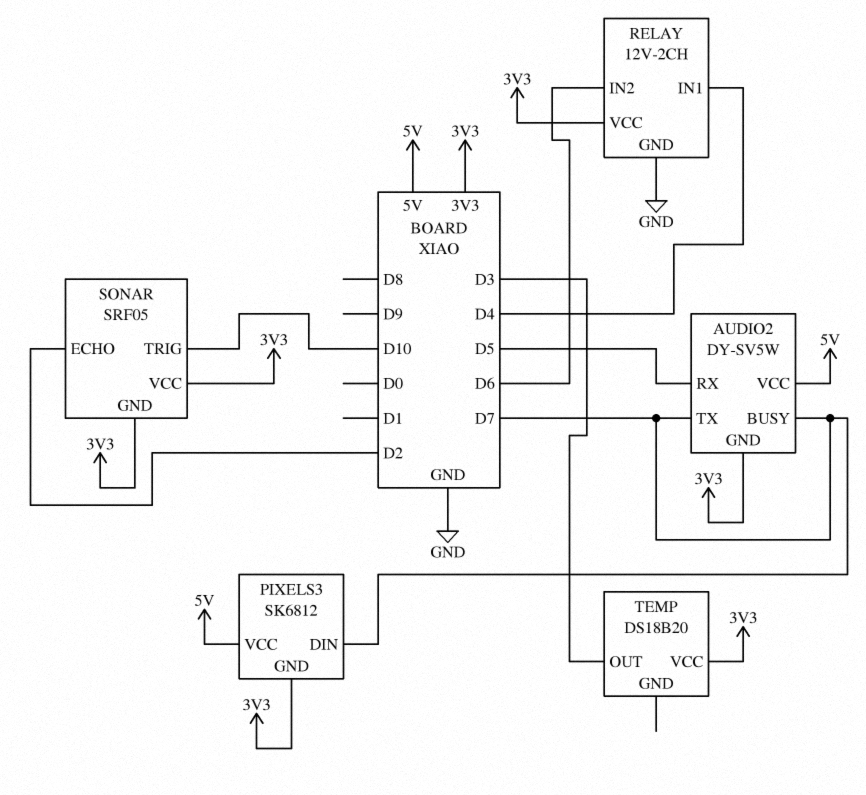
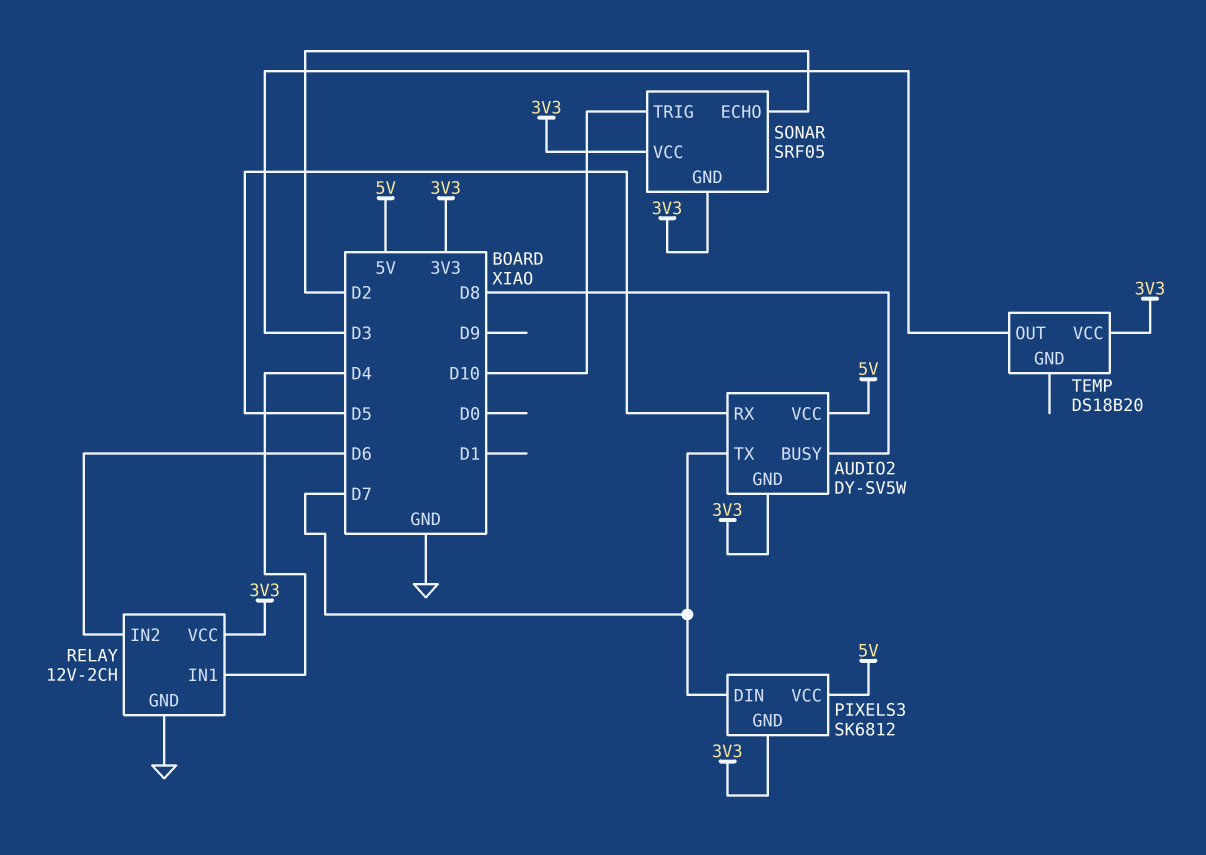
AUDIO2 pin BUSY: D7 -> D8

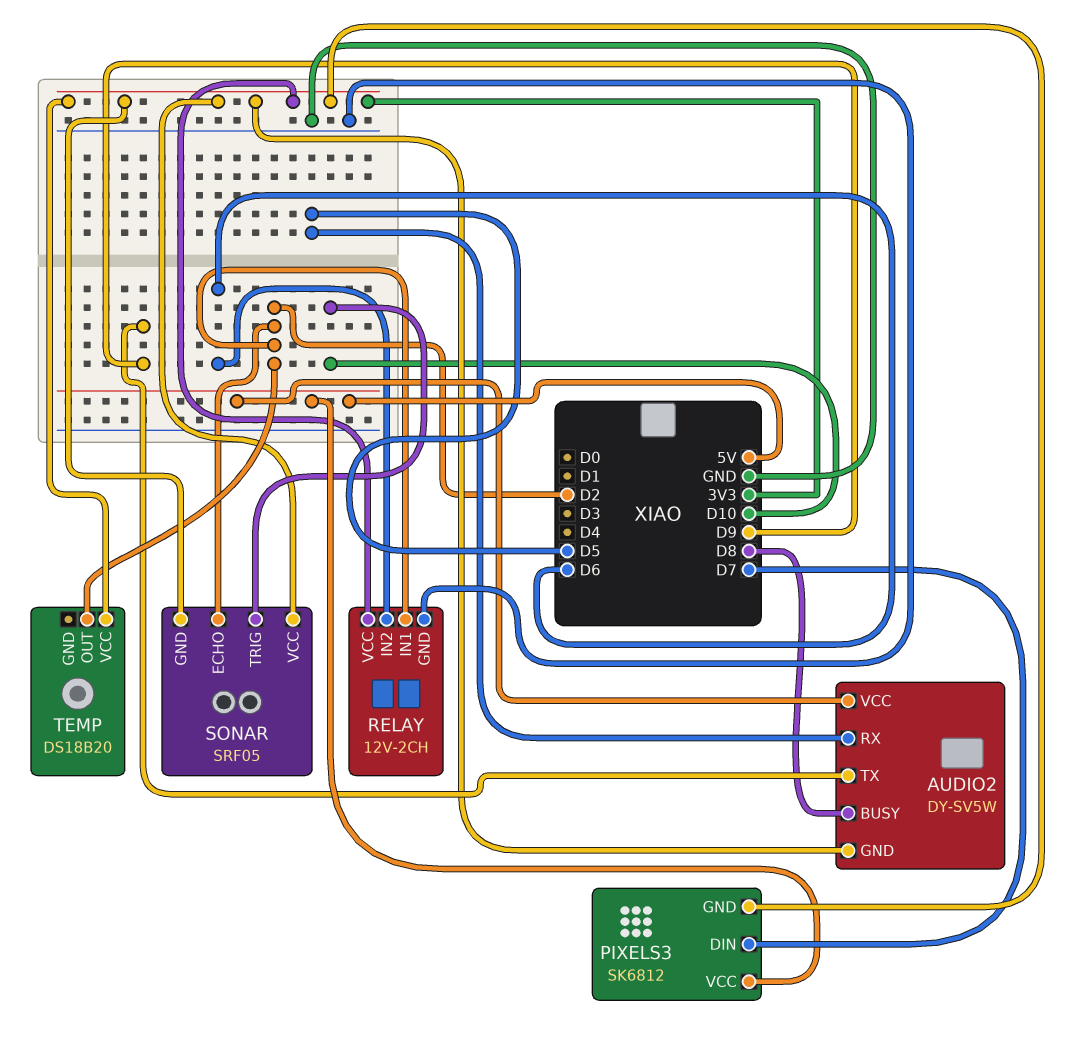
AUDIO2 pin TX: D7 -> D9
RELAY pin IN1: D4 -> D2
TEMP pin OUT: D3 -> D2

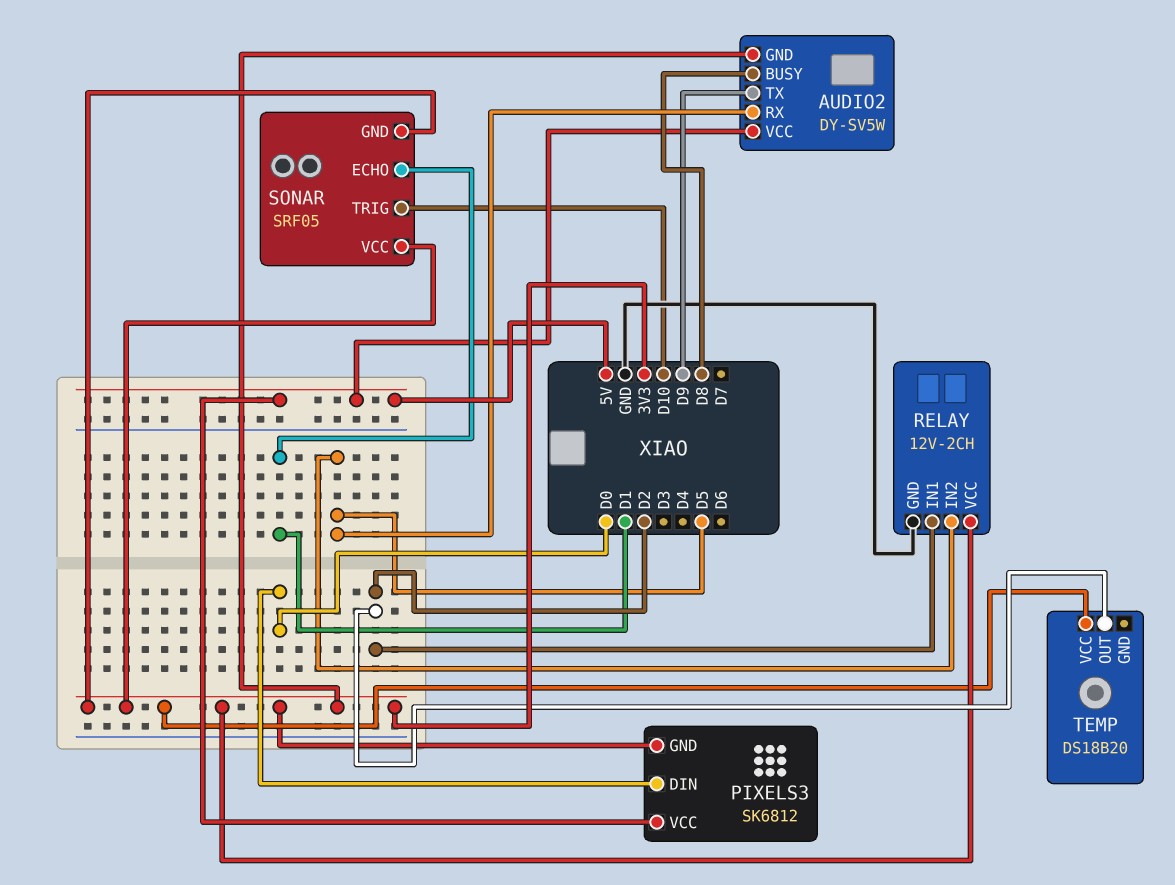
PIXELS3 pin DIN: D7 -> D0
RELAY pin IN2: D6 -> D5
SONAR pin ECHO: D2 -> D1

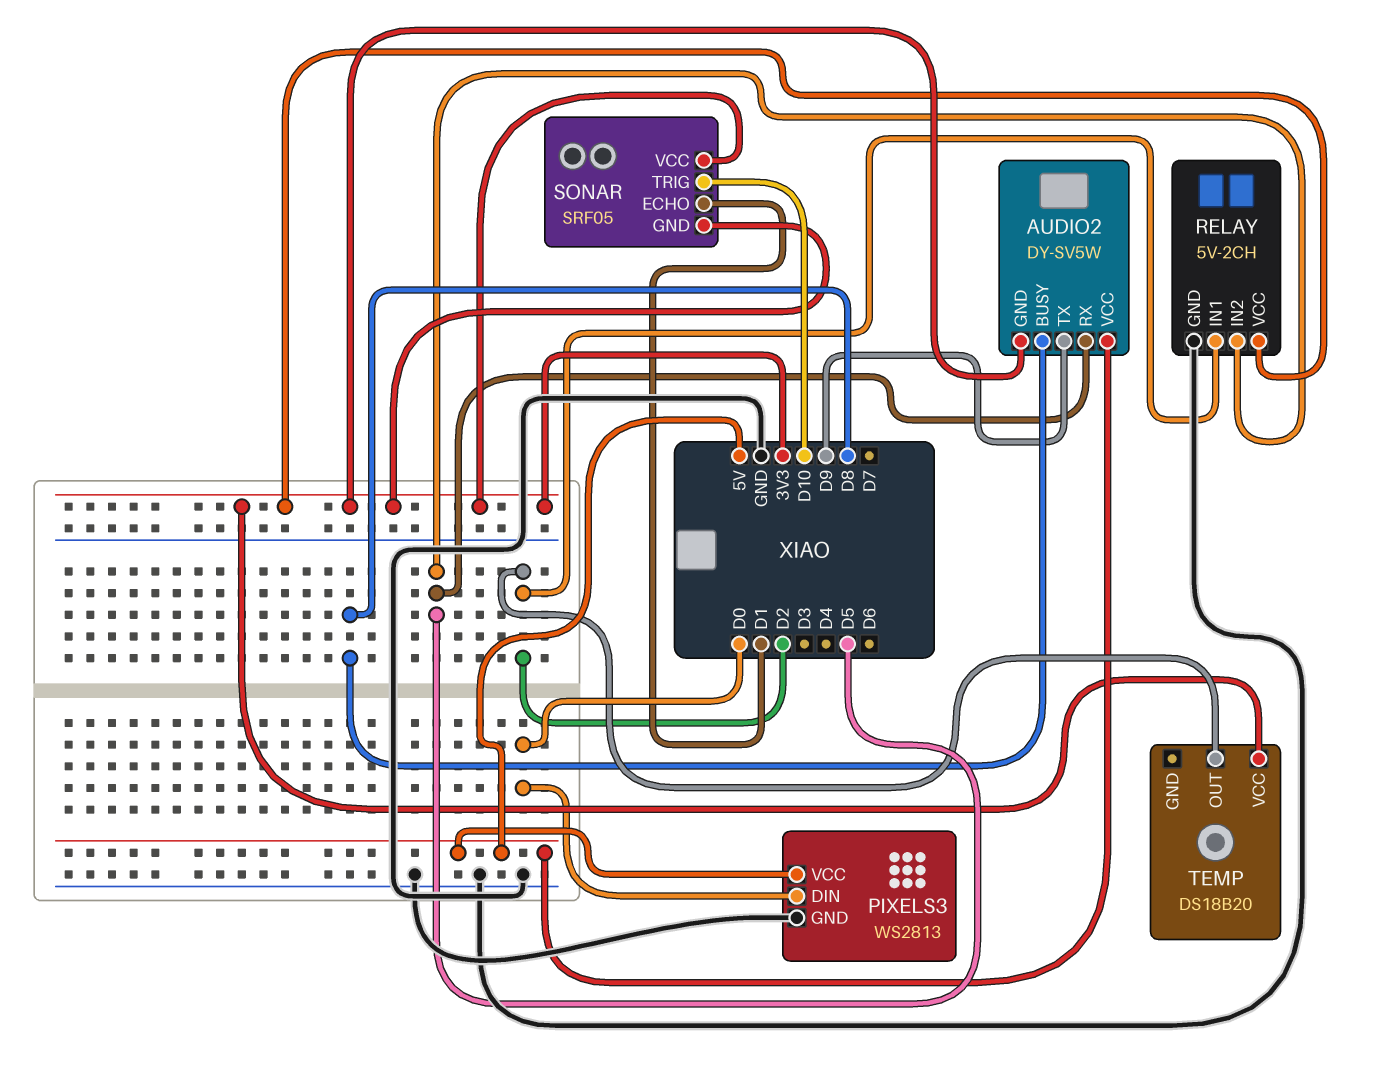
PIXELS3: SK6812 -> WS2813
PIXELS3 pin GND: 3V3 -> GND
RELAY: 12V-2CH -> 5V-2CH

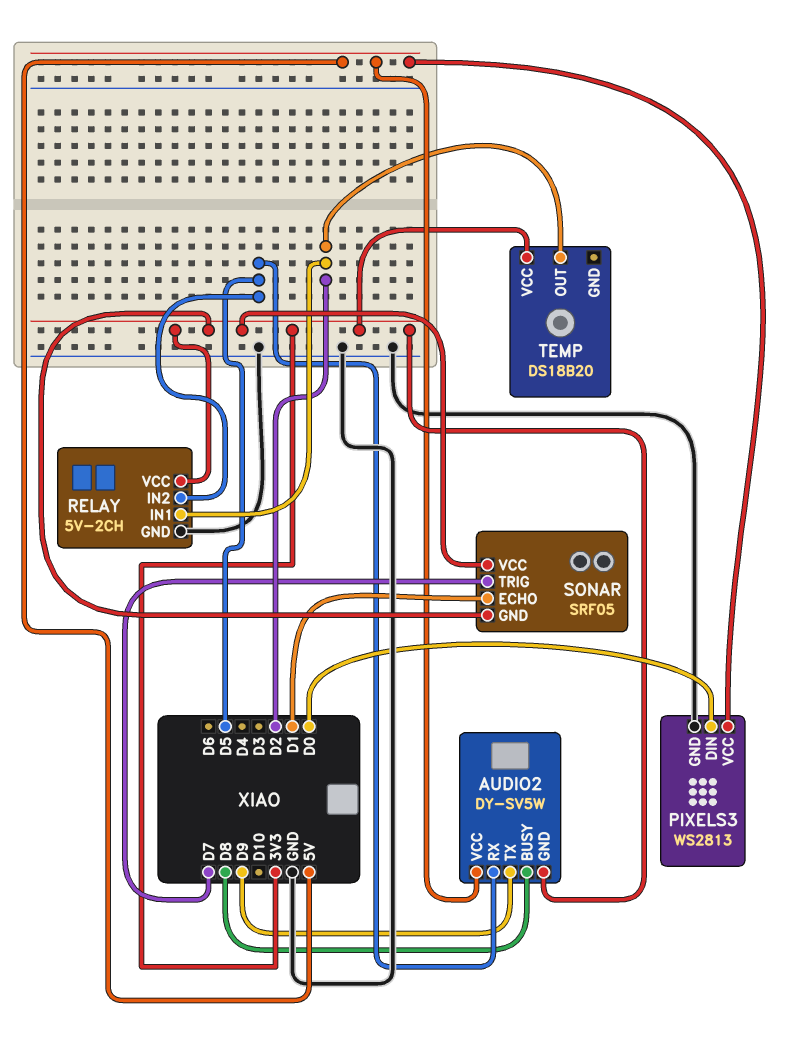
SONAR pin TRIG: D10 -> D7

